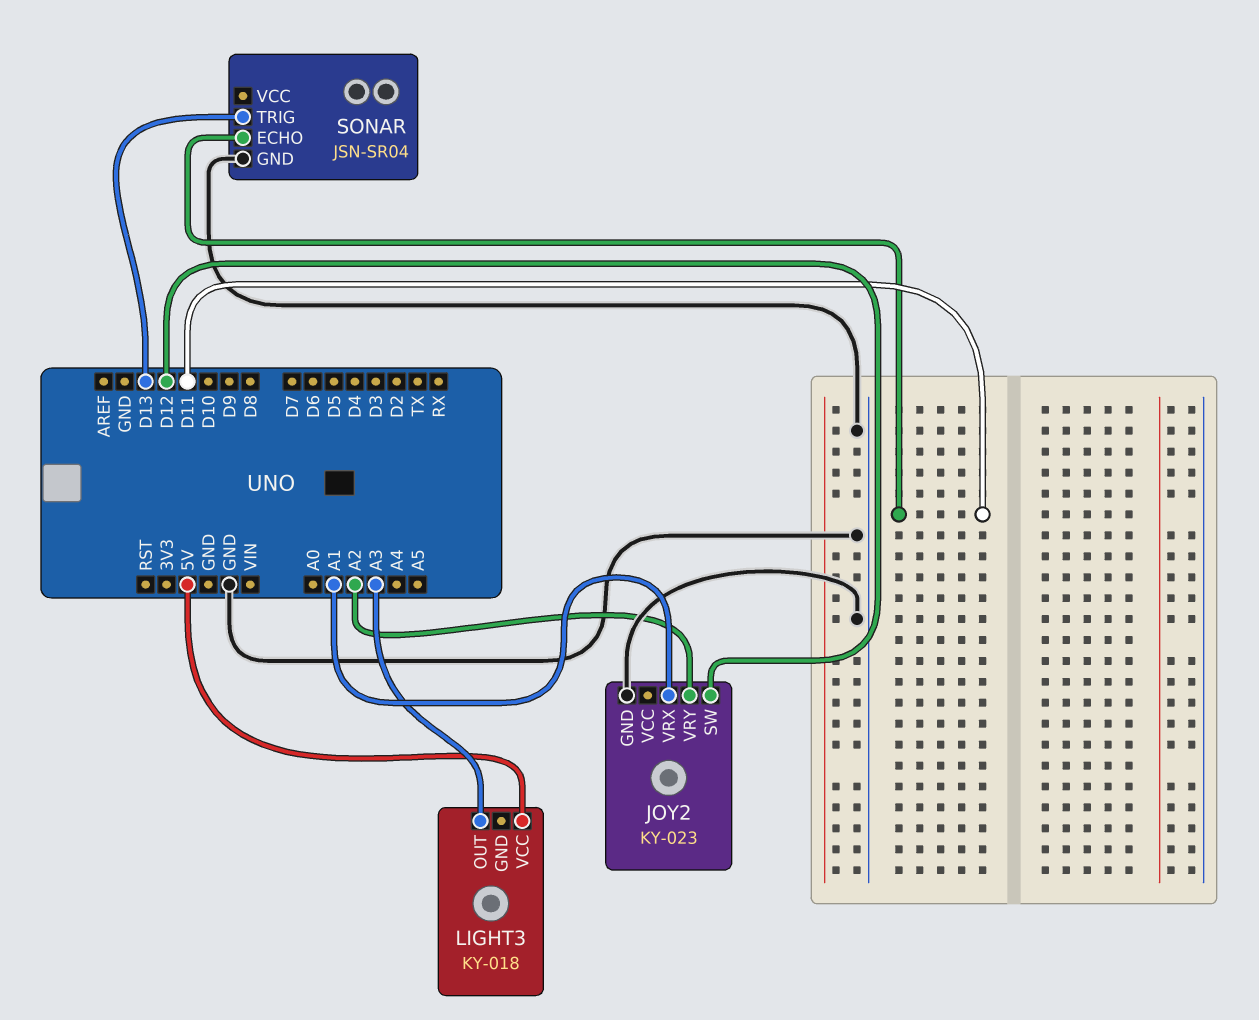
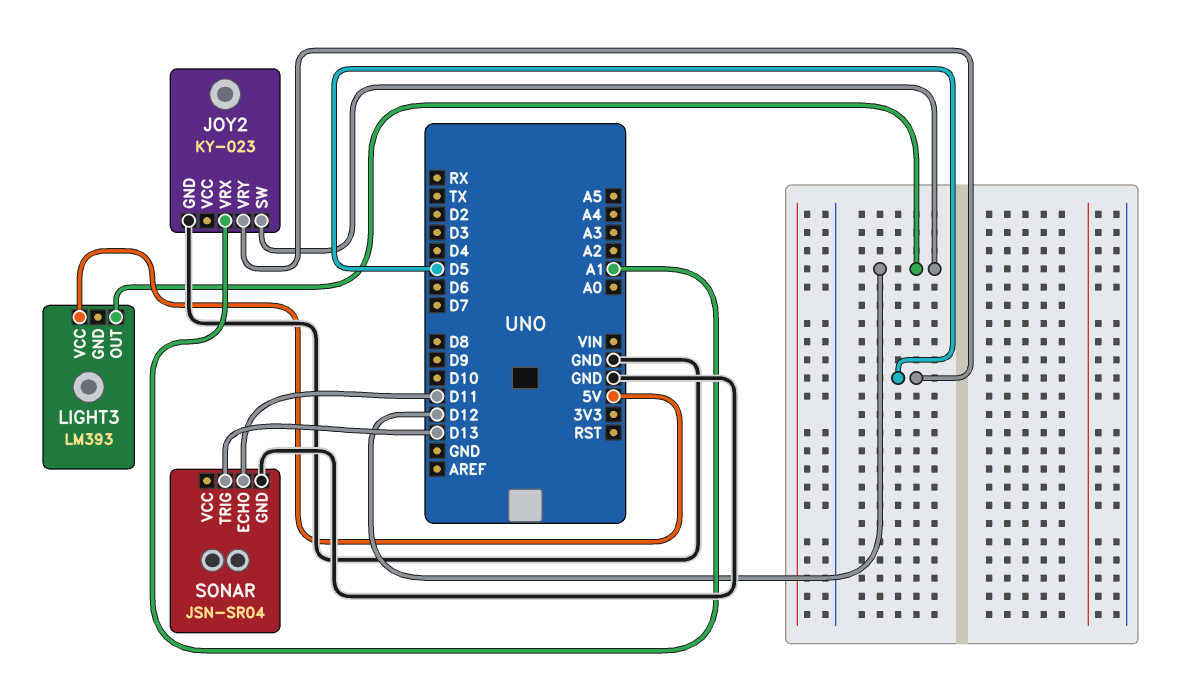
JOY2 pin VRY: A2 -> D5
LIGHT3: KY-018 -> LM393
LIGHT3 pin OUT: A3 -> D12

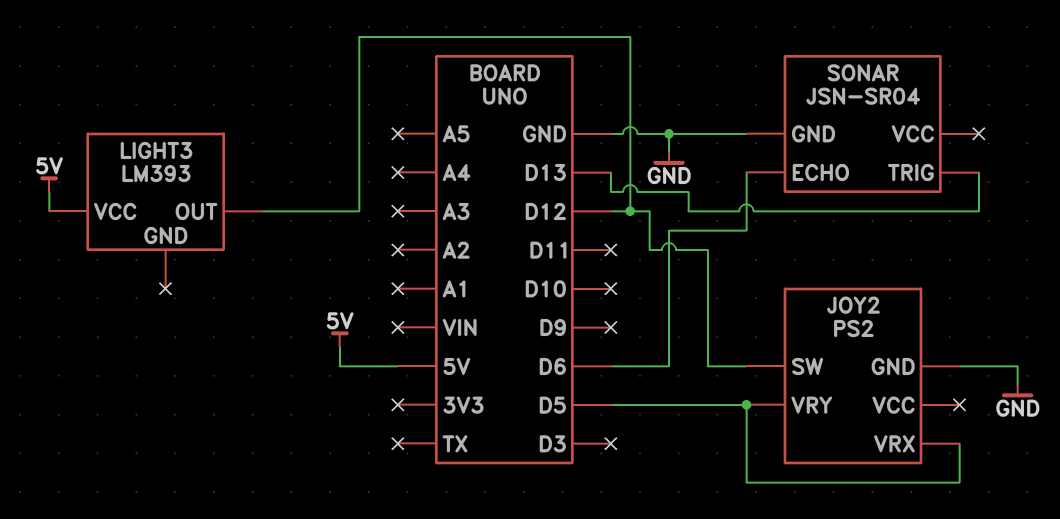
JOY2: KY-023 -> PS2
JOY2 pin VRX: A1 -> D5
SONAR pin ECHO: D11 -> D6

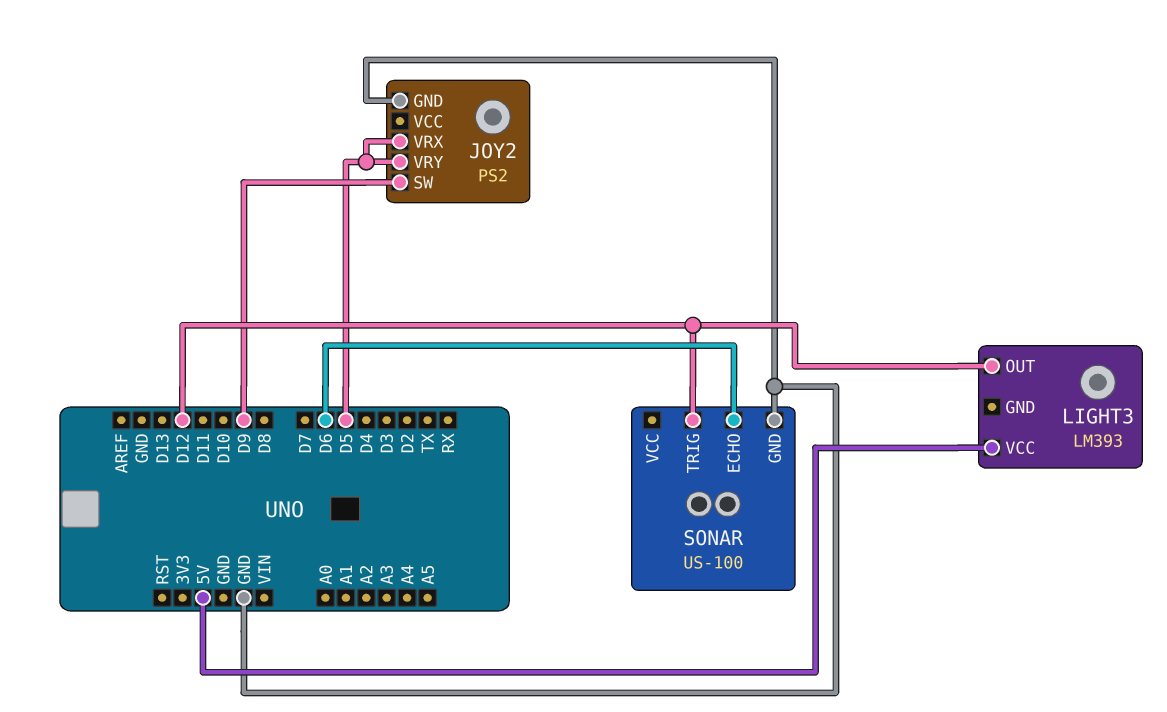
JOY2 pin SW: D12 -> D9
SONAR: JSN-SR04 -> US-100
SONAR pin TRIG: D13 -> D12

